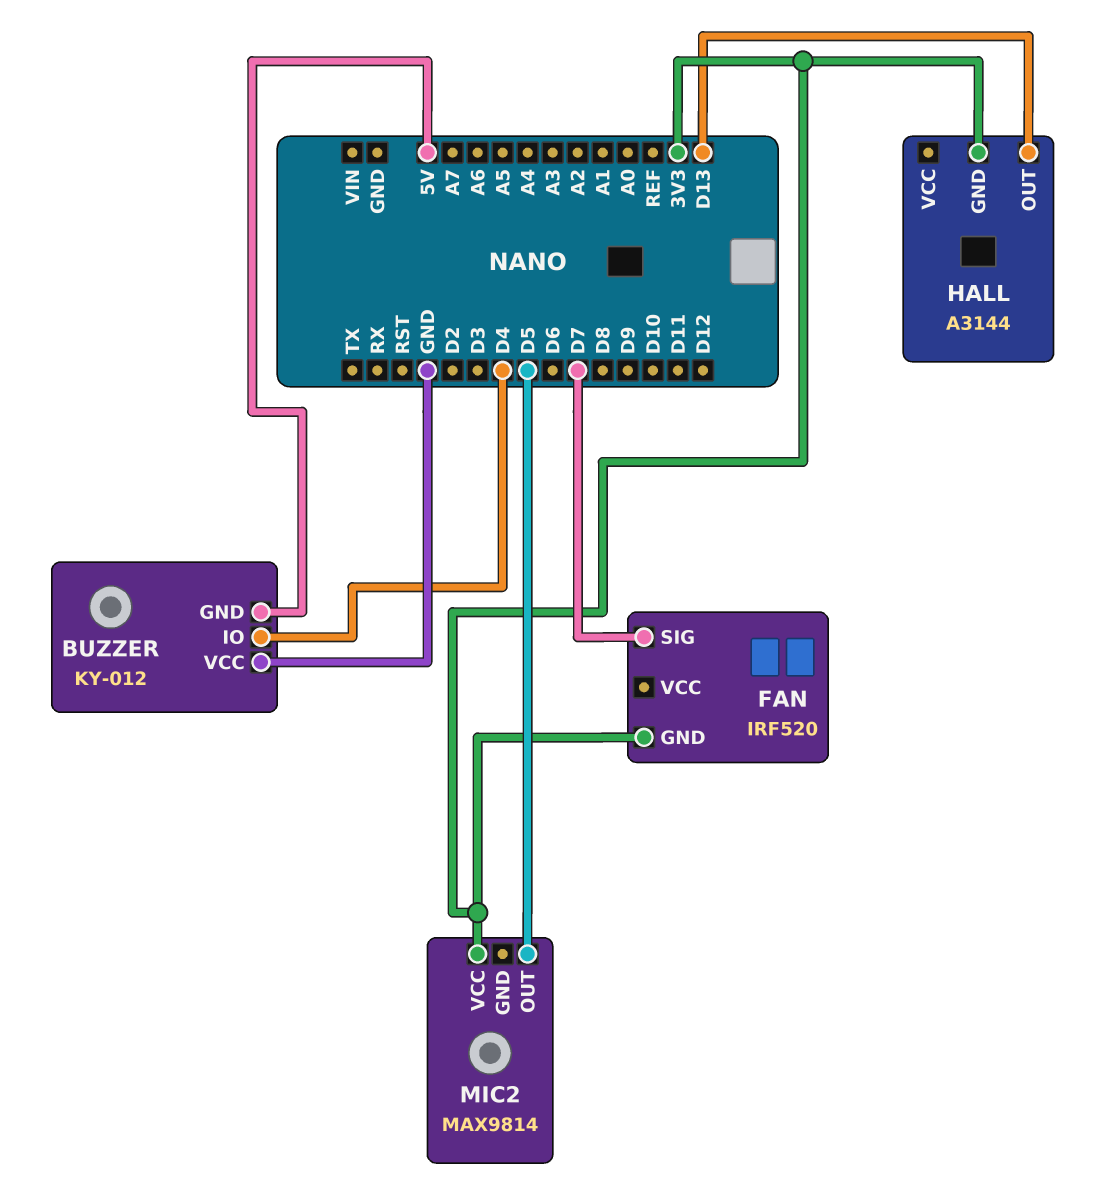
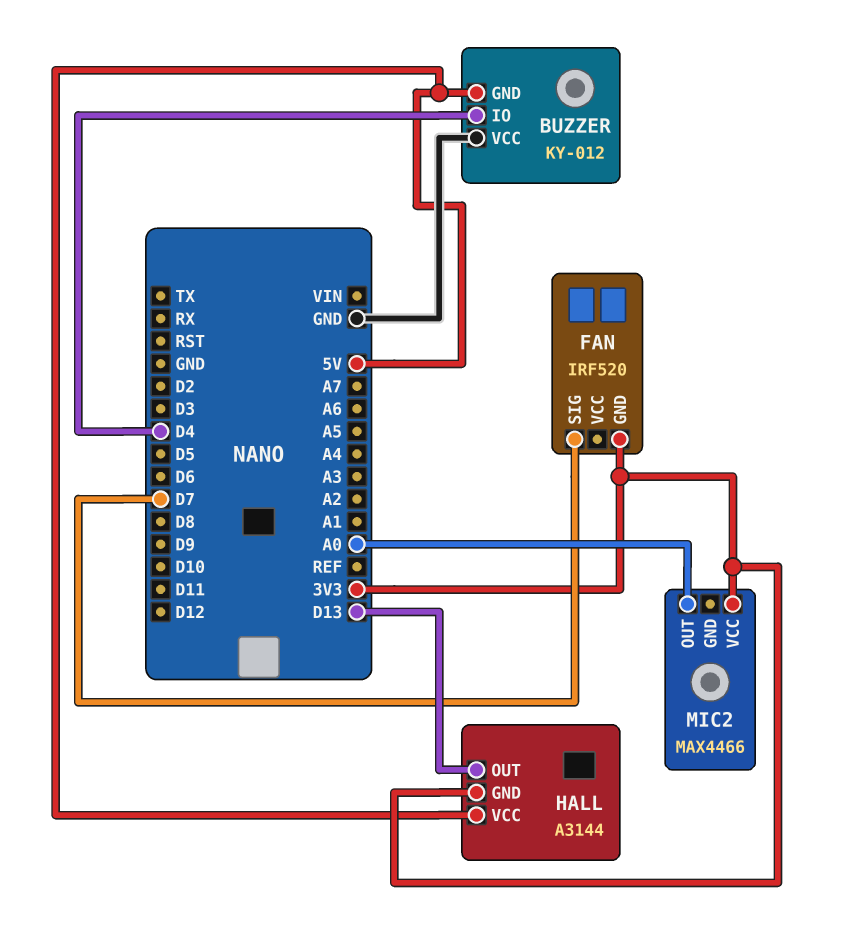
HALL pin VCC: none -> 5V
MIC2: MAX9814 -> MAX4466
MIC2 pin OUT: D5 -> A0

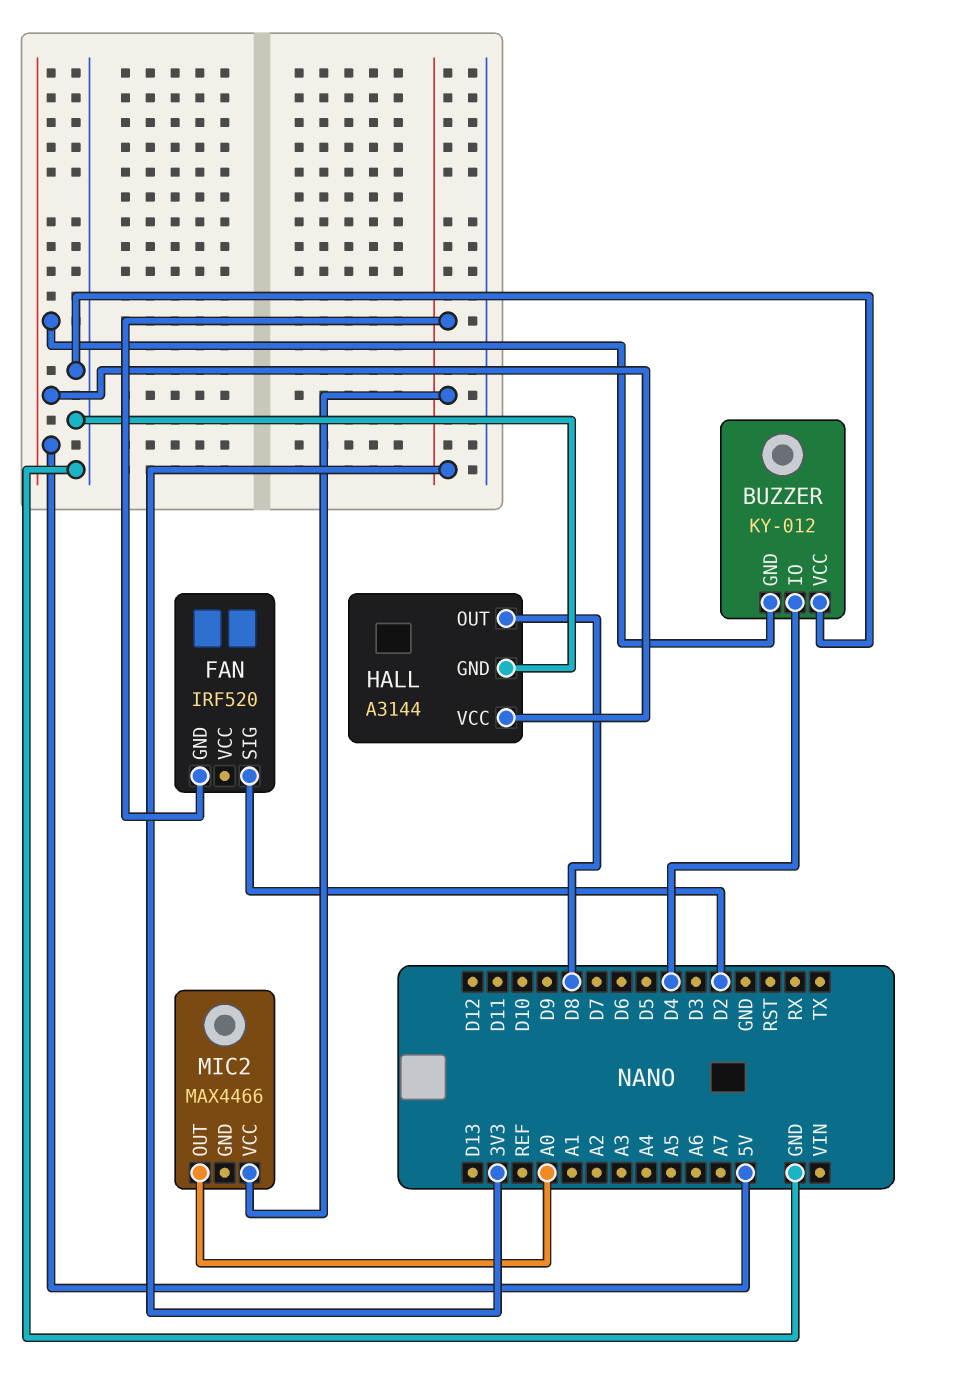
FAN pin SIG: D7 -> D2
HALL pin GND: 3V3 -> GND
HALL pin OUT: D13 -> D8

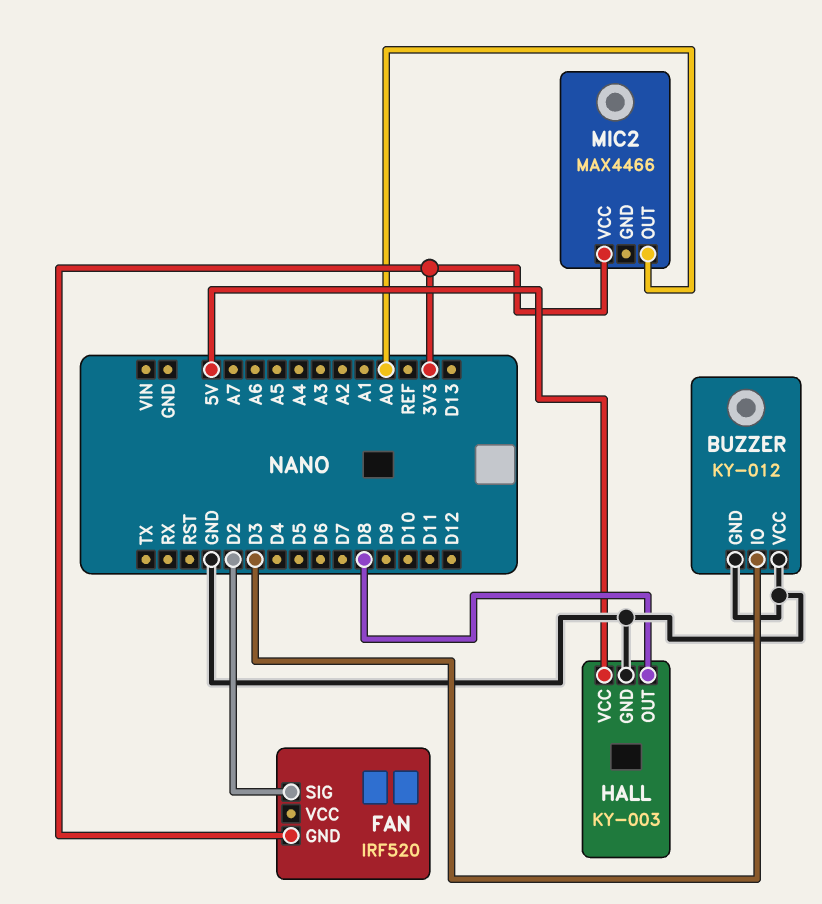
BUZZER pin GND: 5V -> GND
BUZZER pin IO: D4 -> D3
HALL: A3144 -> KY-003

